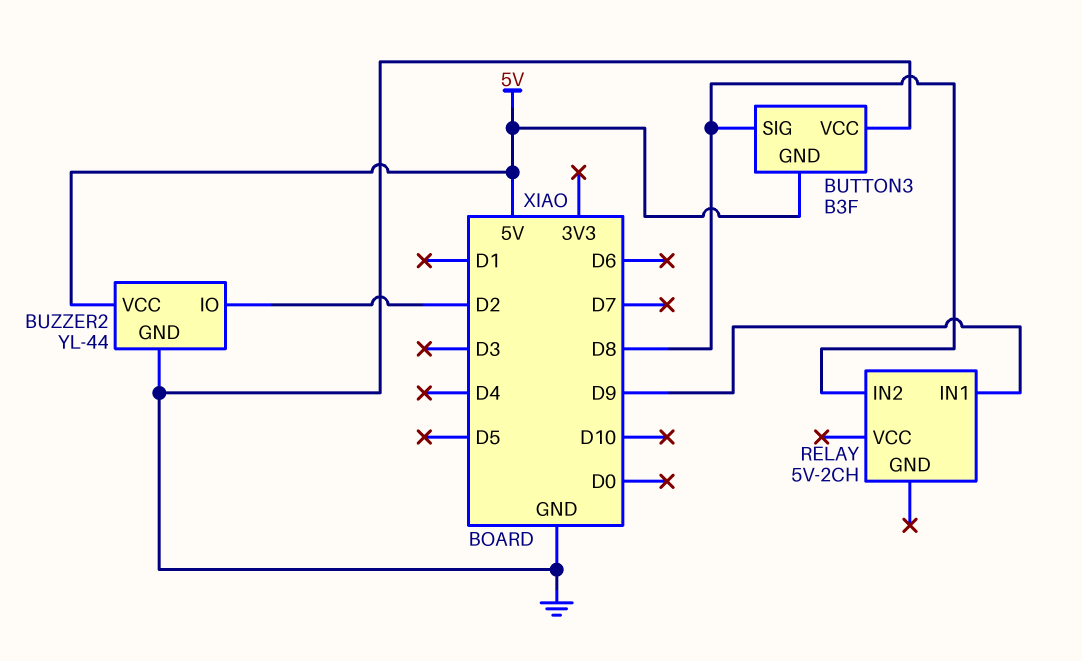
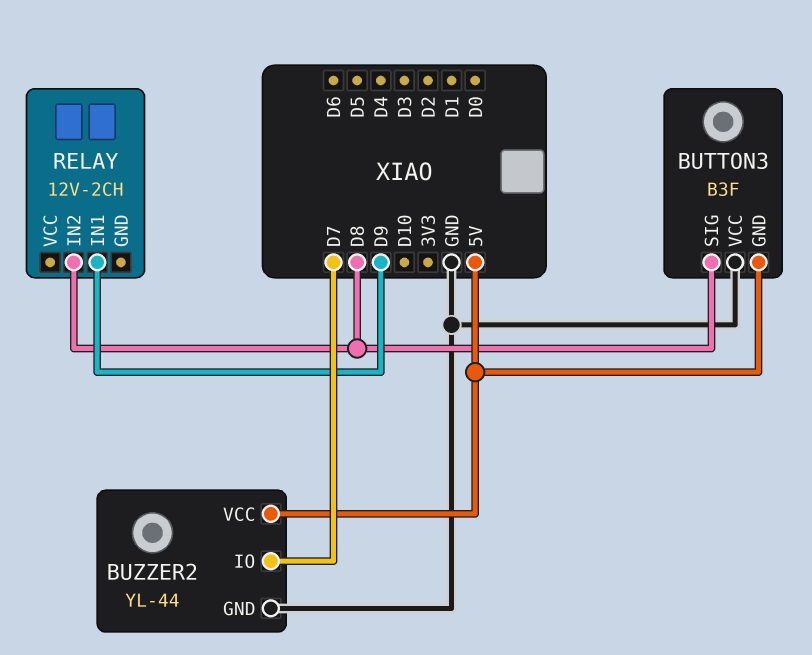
BUZZER2 pin IO: D2 -> D7
RELAY: 5V-2CH -> 12V-2CH

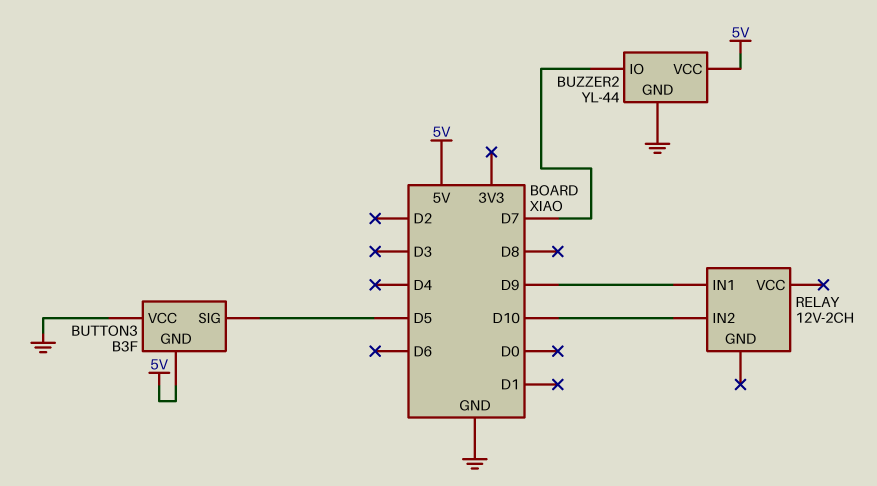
BUTTON3 pin SIG: D8 -> D5
RELAY pin IN2: D8 -> D10

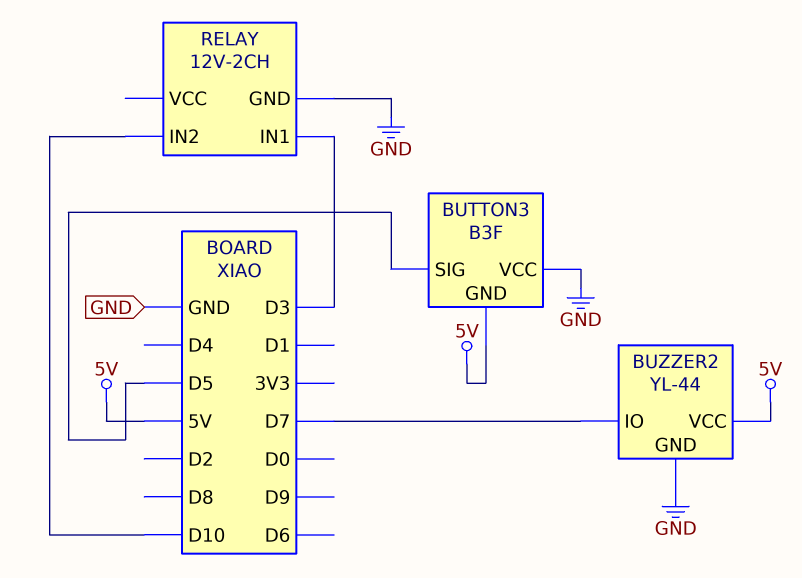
RELAY pin GND: none -> GND
RELAY pin IN1: D9 -> D3

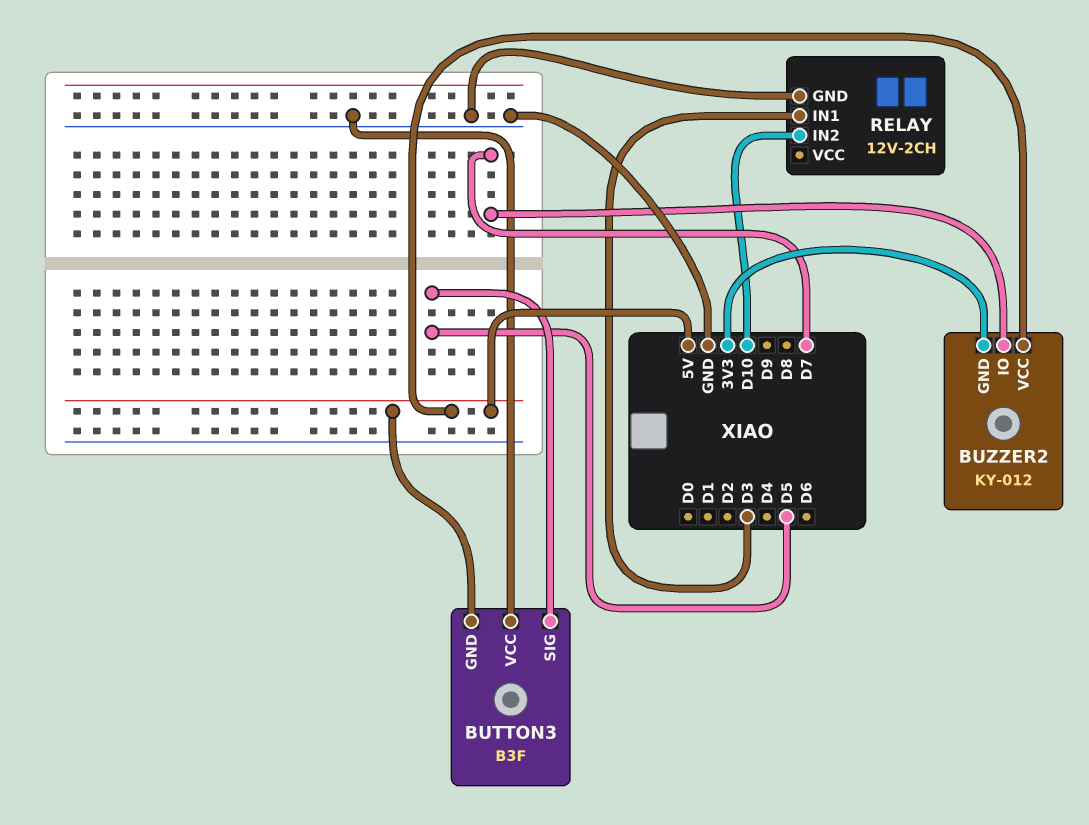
BUZZER2: YL-44 -> KY-012
BUZZER2 pin GND: GND -> 3V3

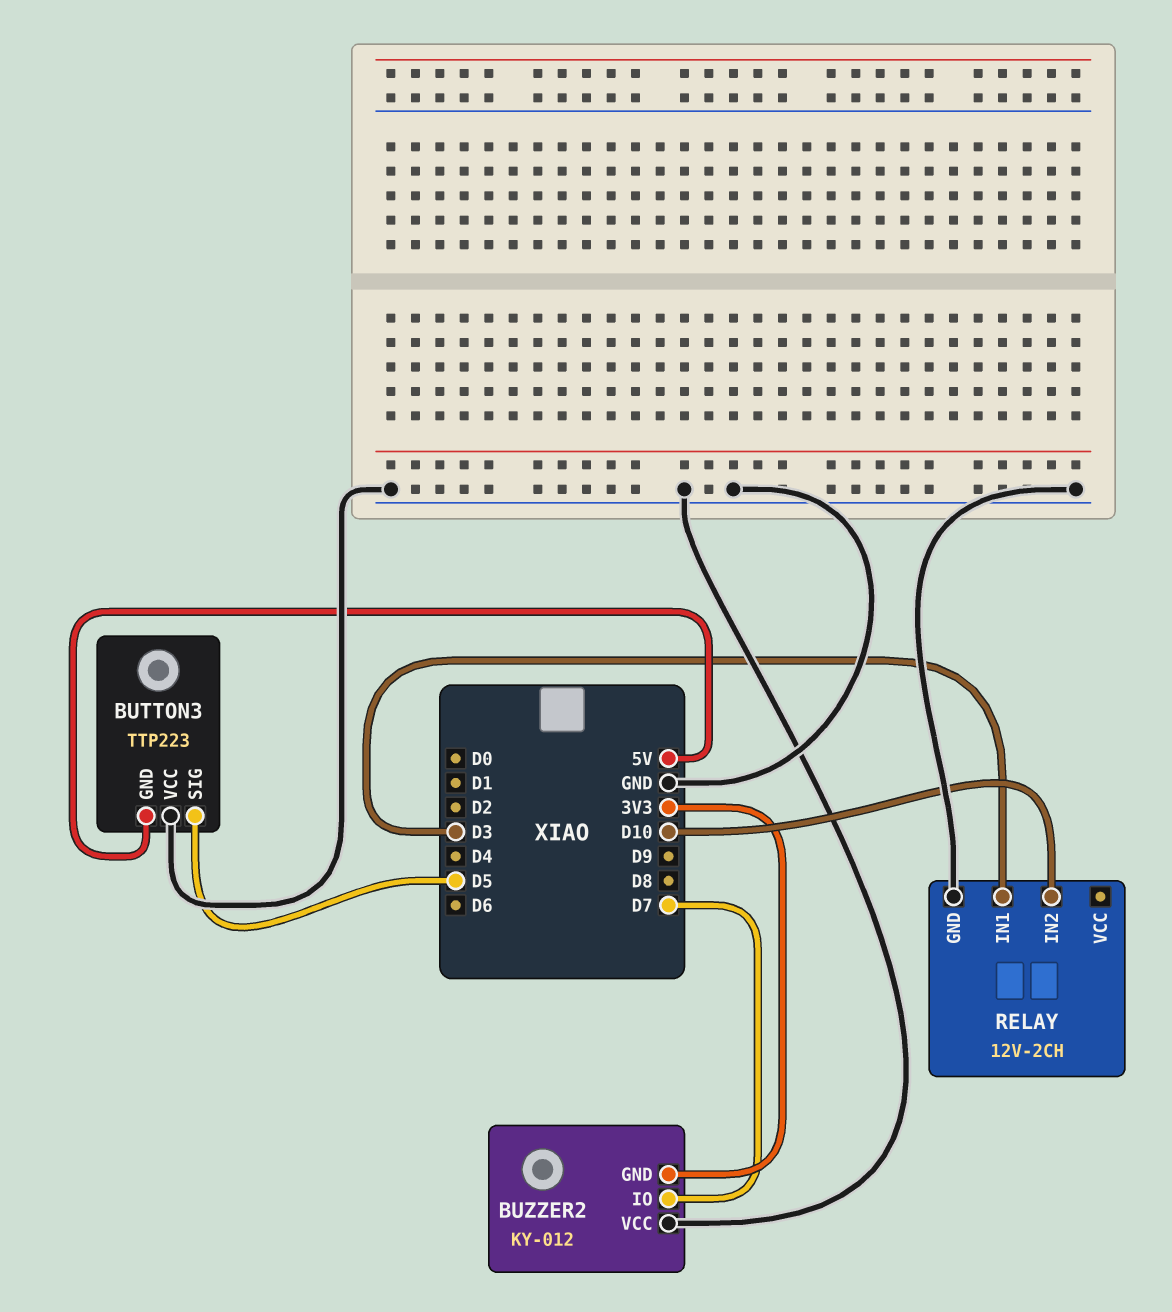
BUTTON3: B3F -> TTP223
BUZZER2 pin VCC: 5V -> GND

